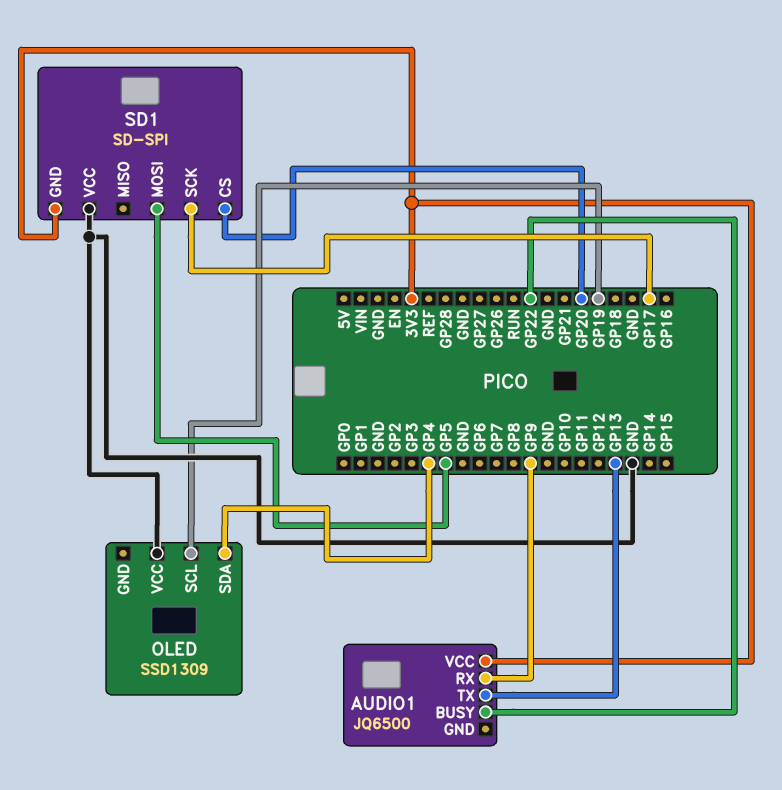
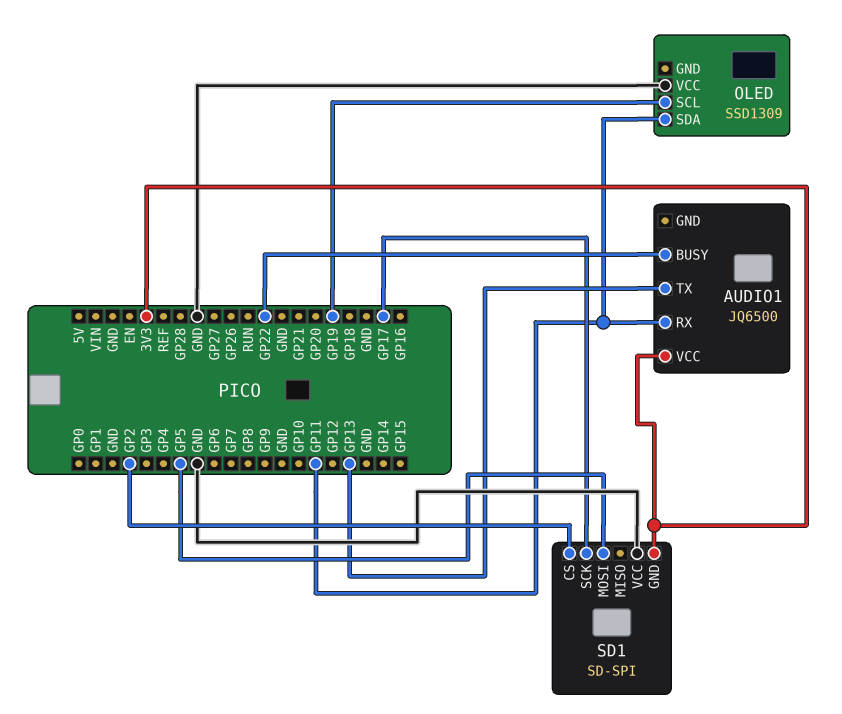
AUDIO1 pin RX: GP9 -> GP11
OLED pin SDA: GP4 -> GP11
SD1 pin CS: GP20 -> GP2

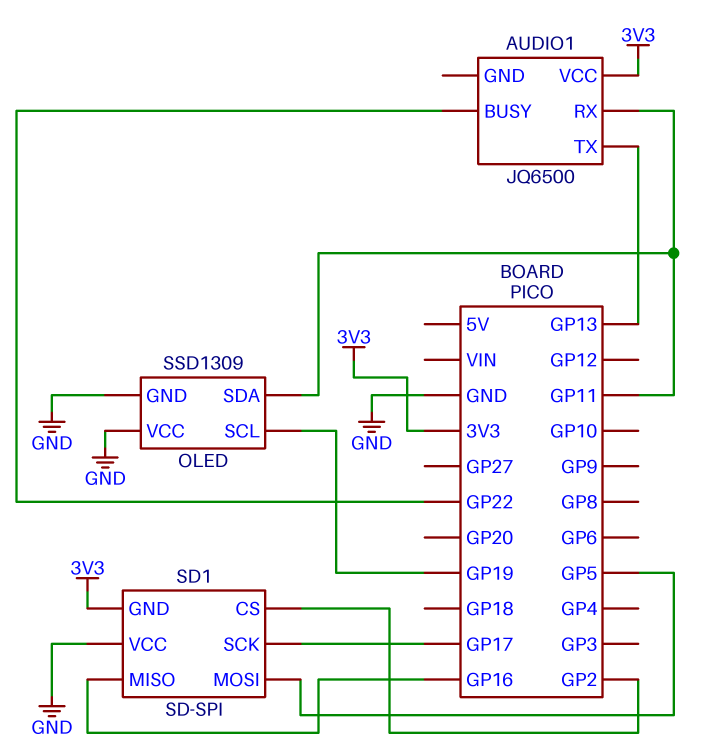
OLED pin GND: none -> GND
SD1 pin MISO: none -> GP16

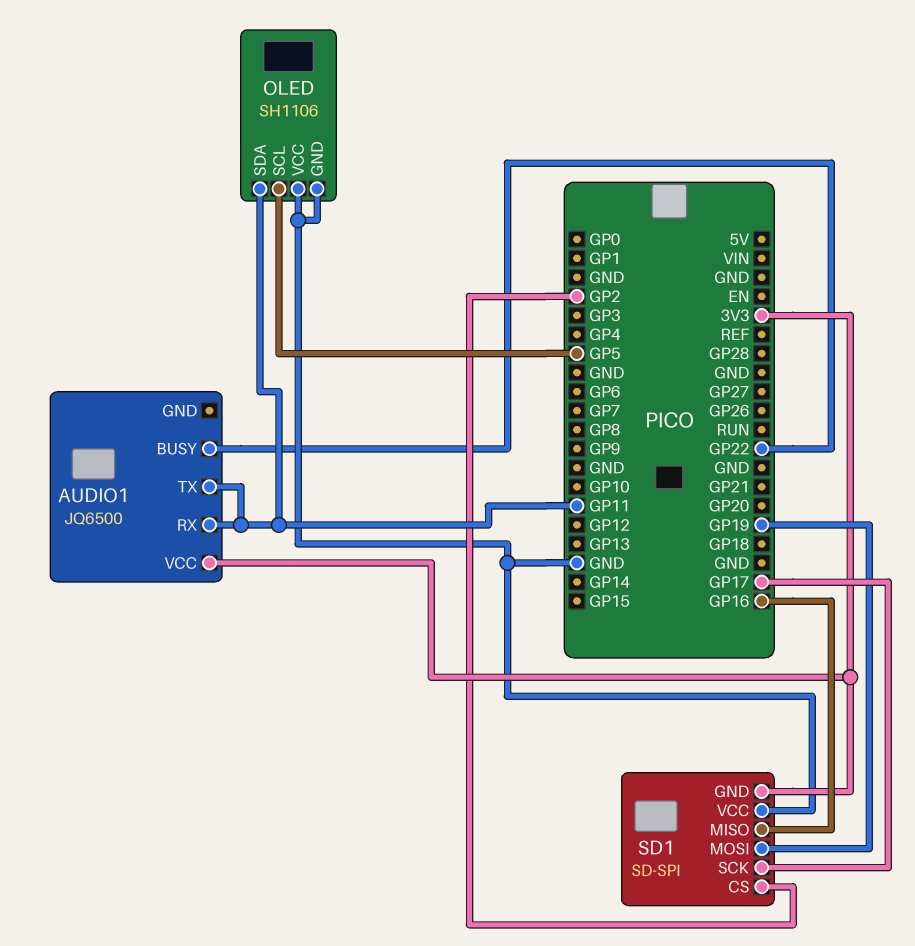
AUDIO1 pin TX: GP13 -> GP11
OLED: SSD1309 -> SH1106
OLED pin SCL: GP19 -> GP5
SD1 pin MOSI: GP5 -> GP19

